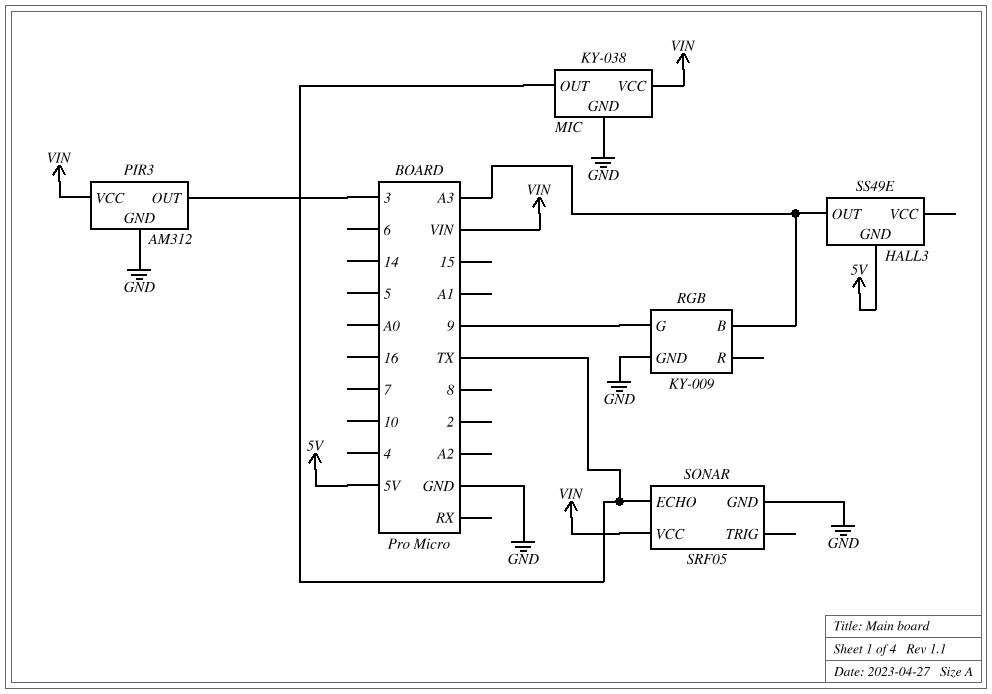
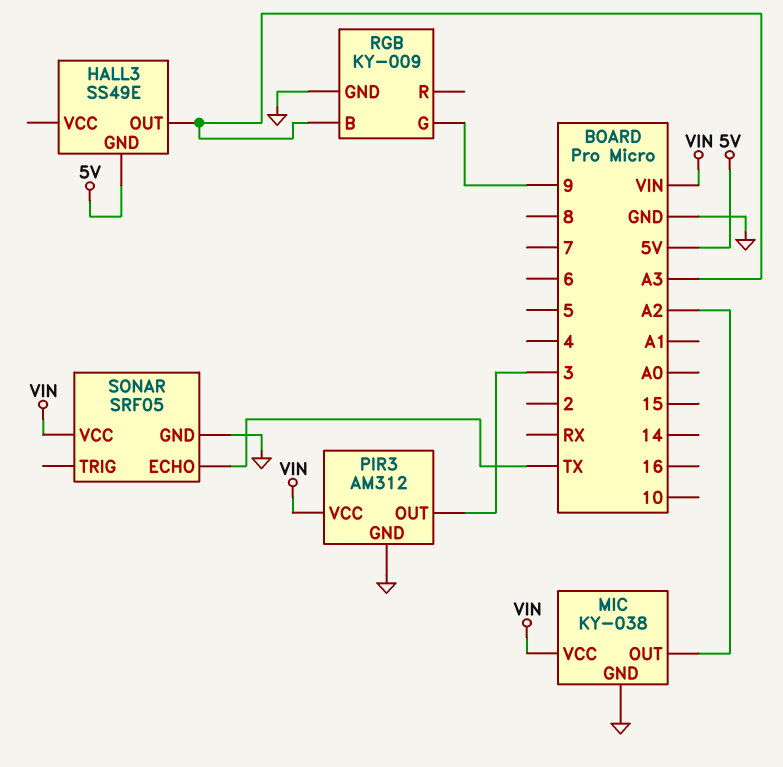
MIC pin OUT: TX -> A2

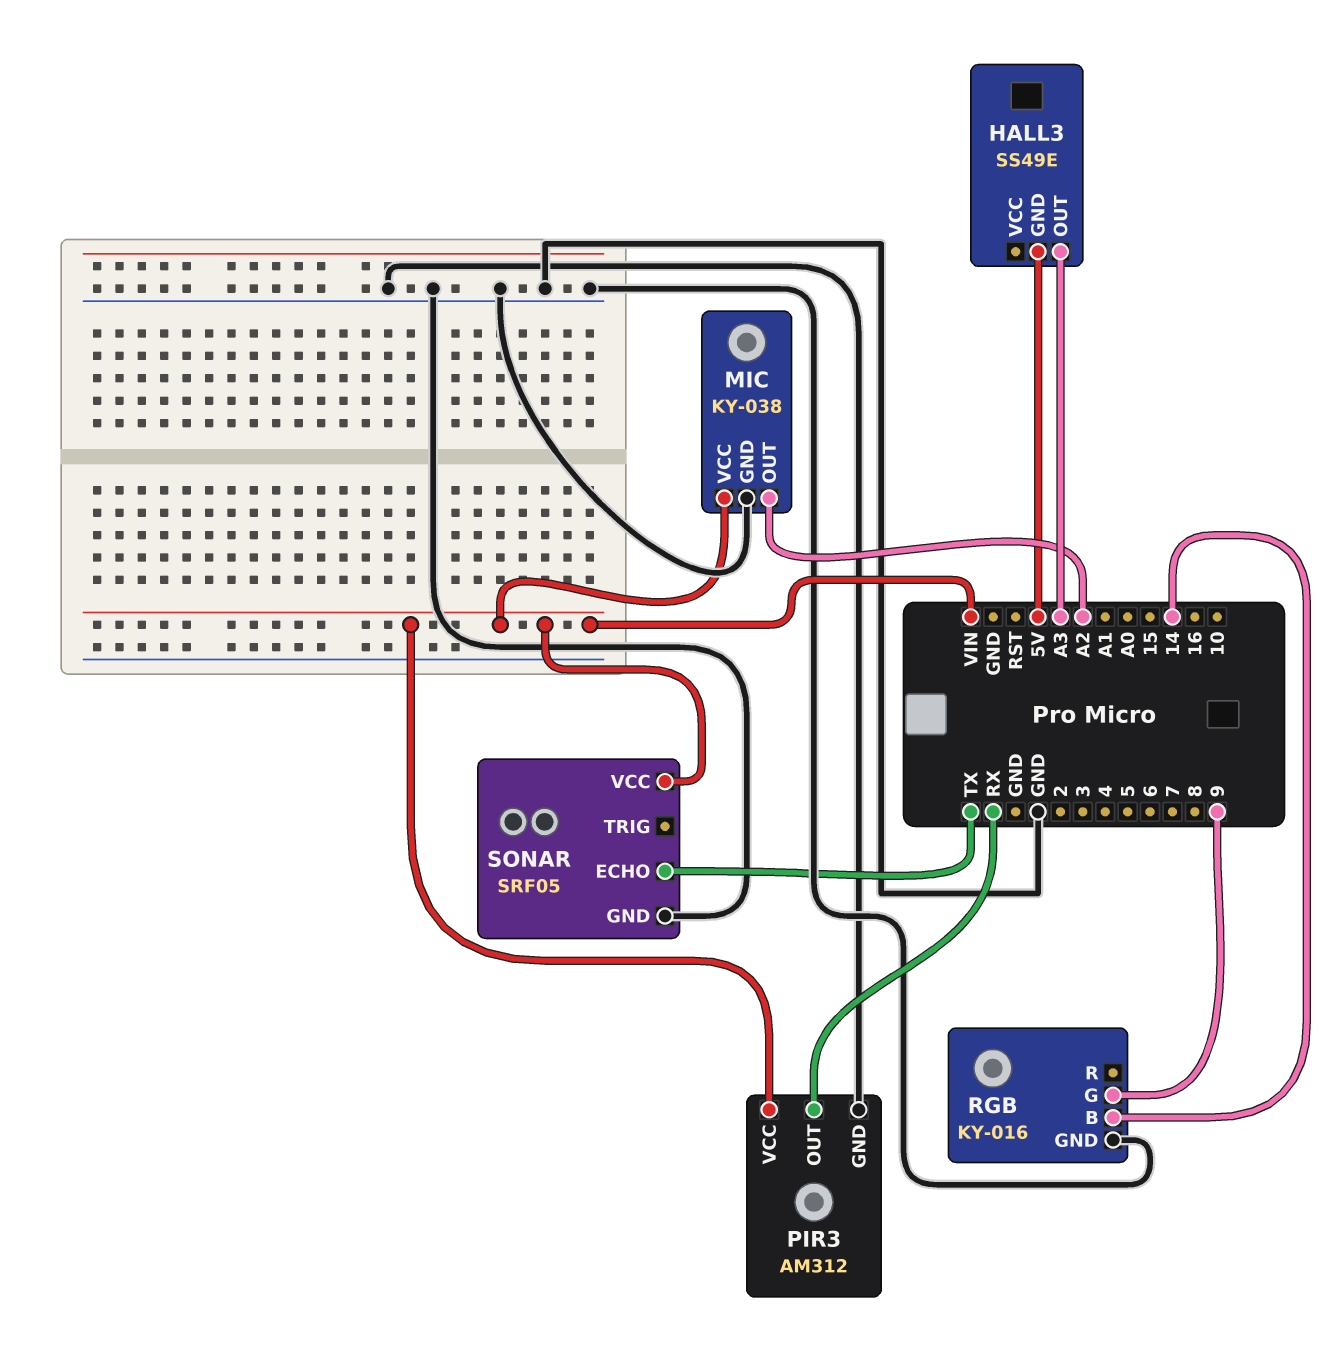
PIR3 pin OUT: 3 -> RX
RGB: KY-009 -> KY-016
RGB pin B: A3 -> 14

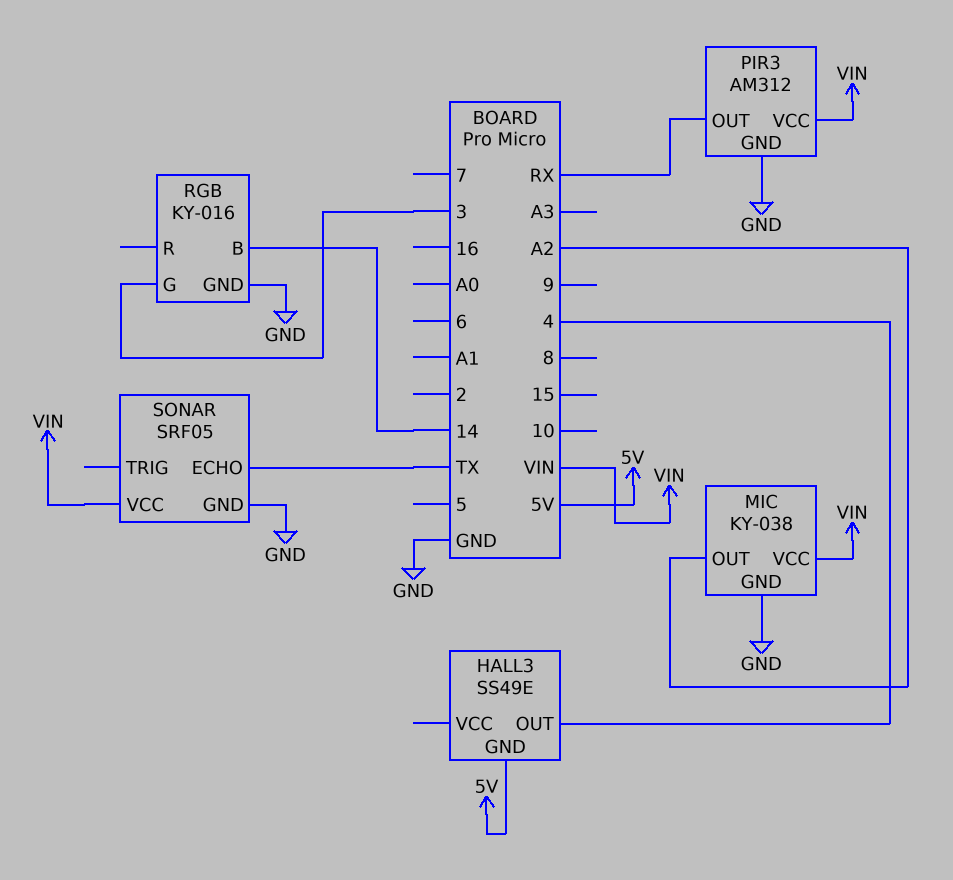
HALL3 pin OUT: A3 -> 4
RGB pin G: 9 -> 3

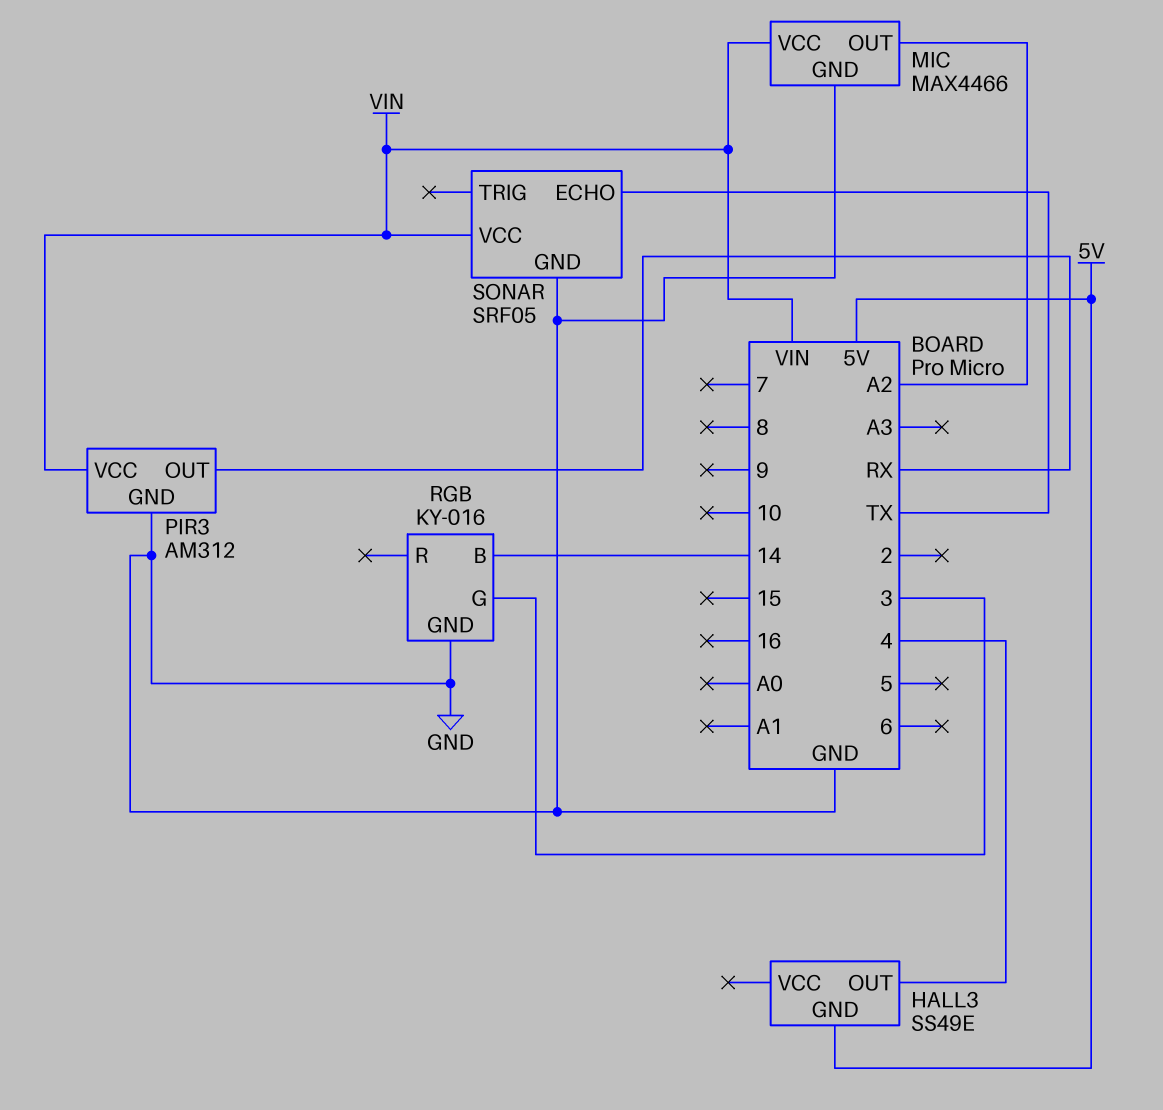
MIC: KY-038 -> MAX4466

